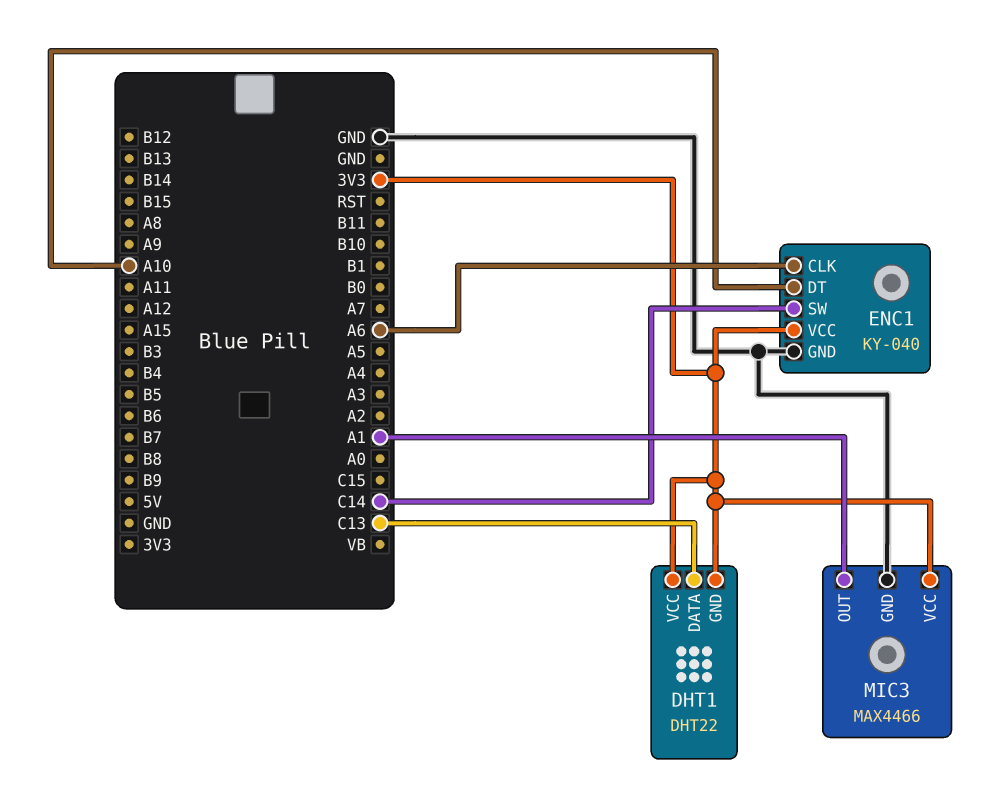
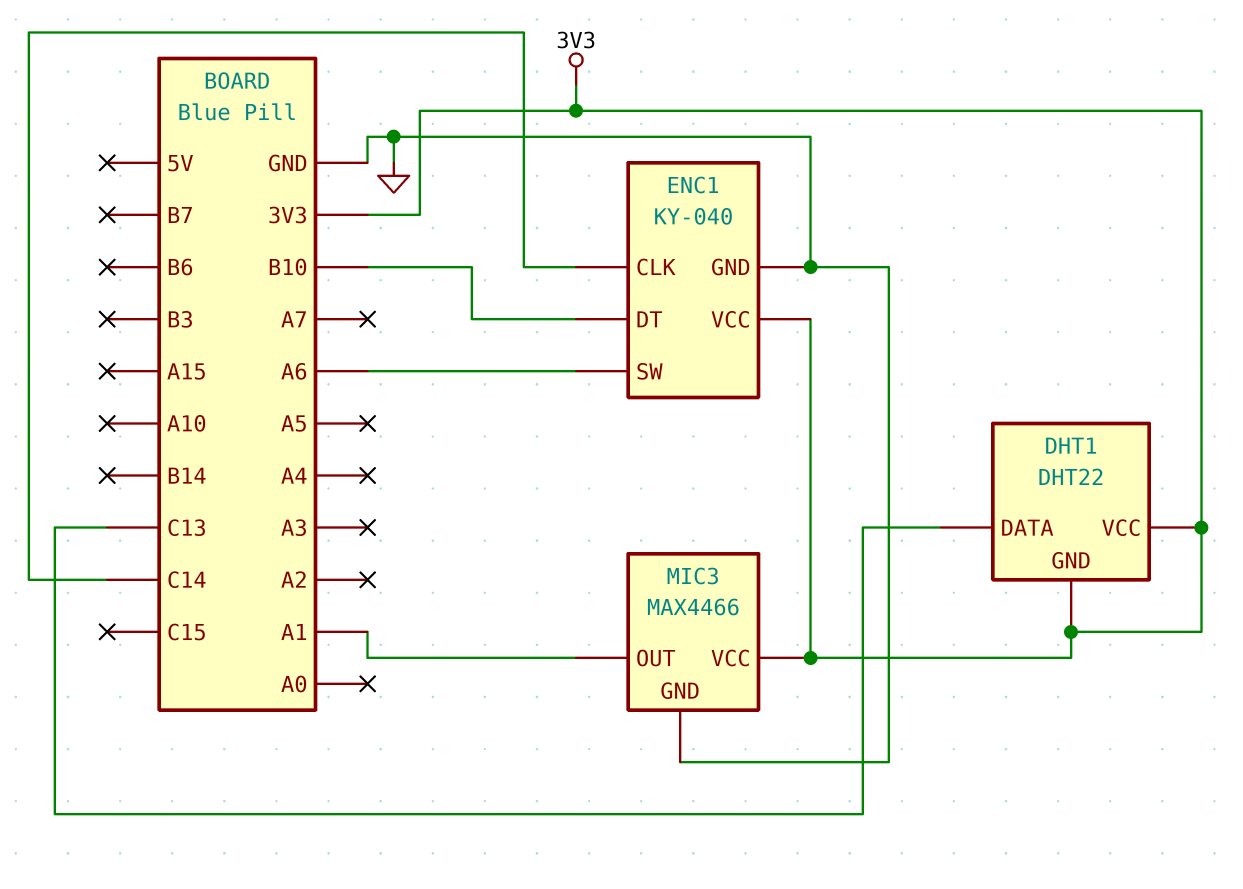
ENC1 pin CLK: A6 -> C14
ENC1 pin DT: A10 -> B10
ENC1 pin SW: C14 -> A6

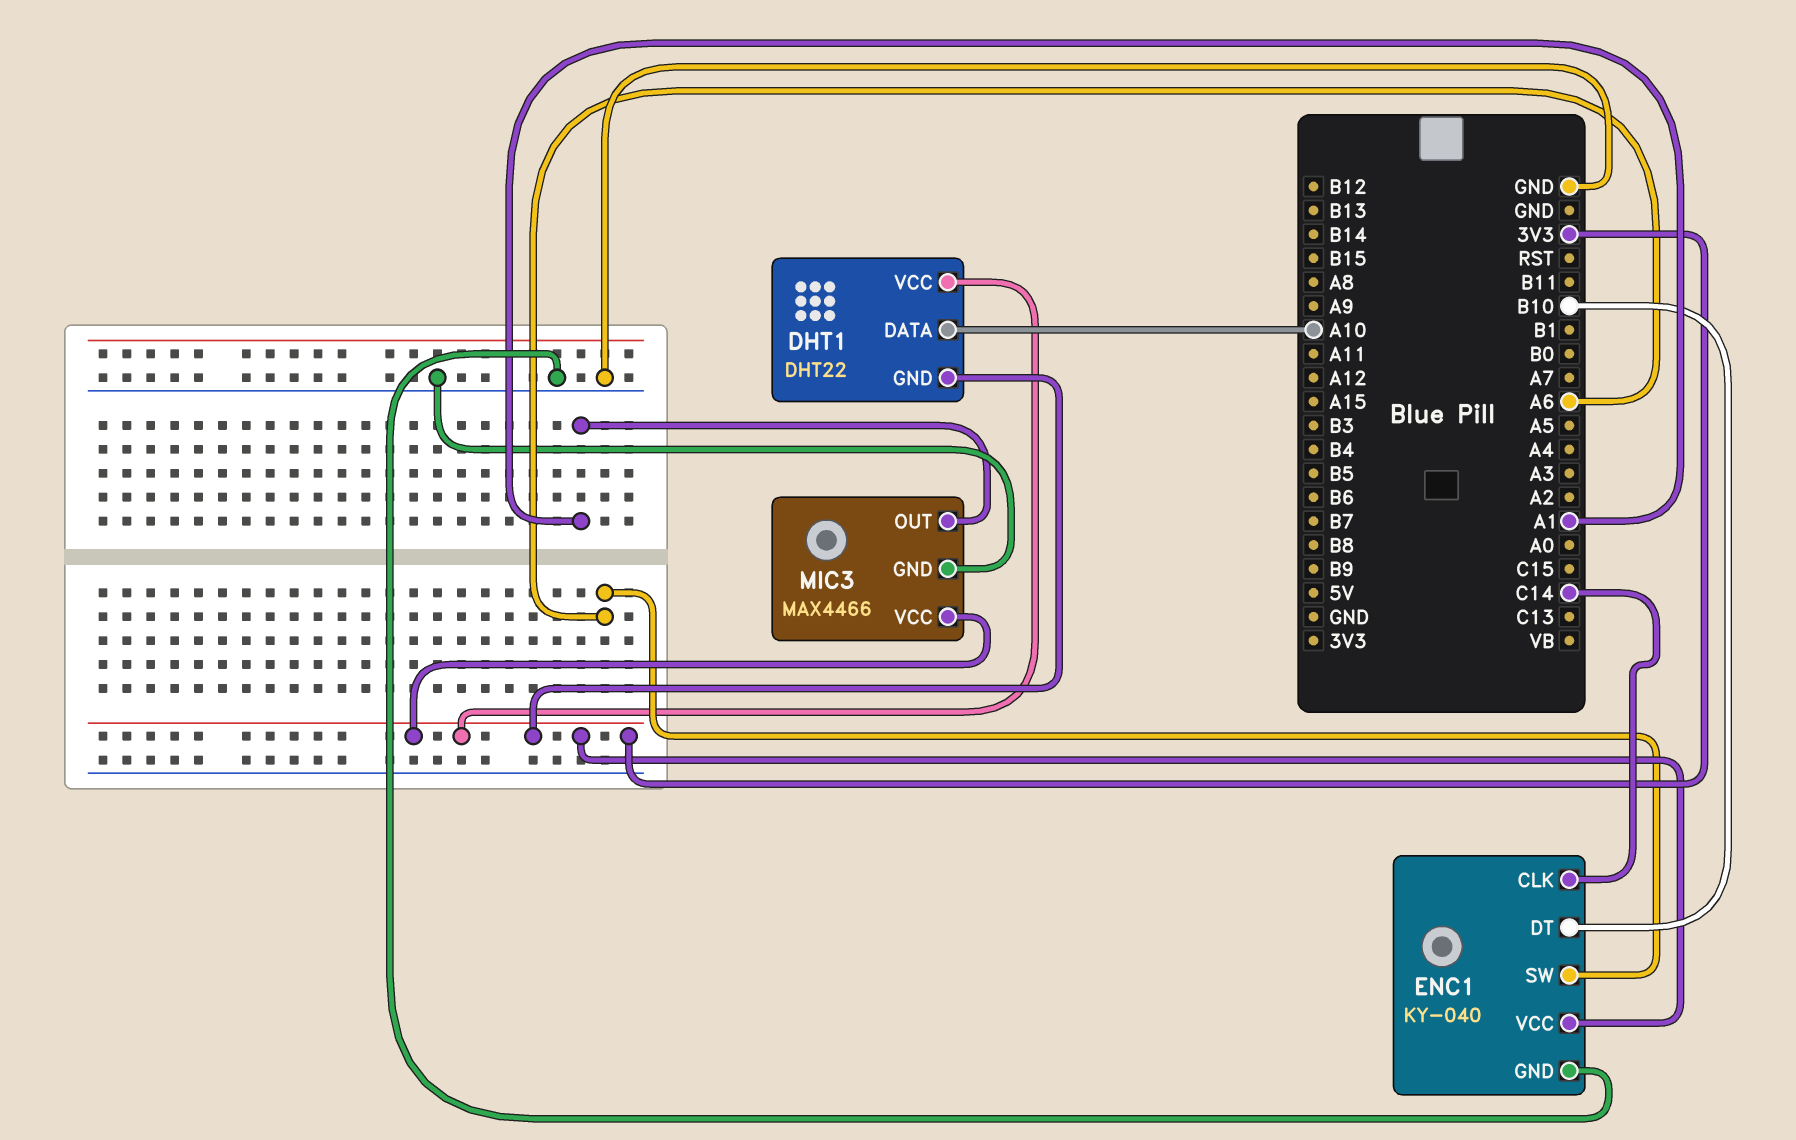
DHT1 pin DATA: C13 -> A10

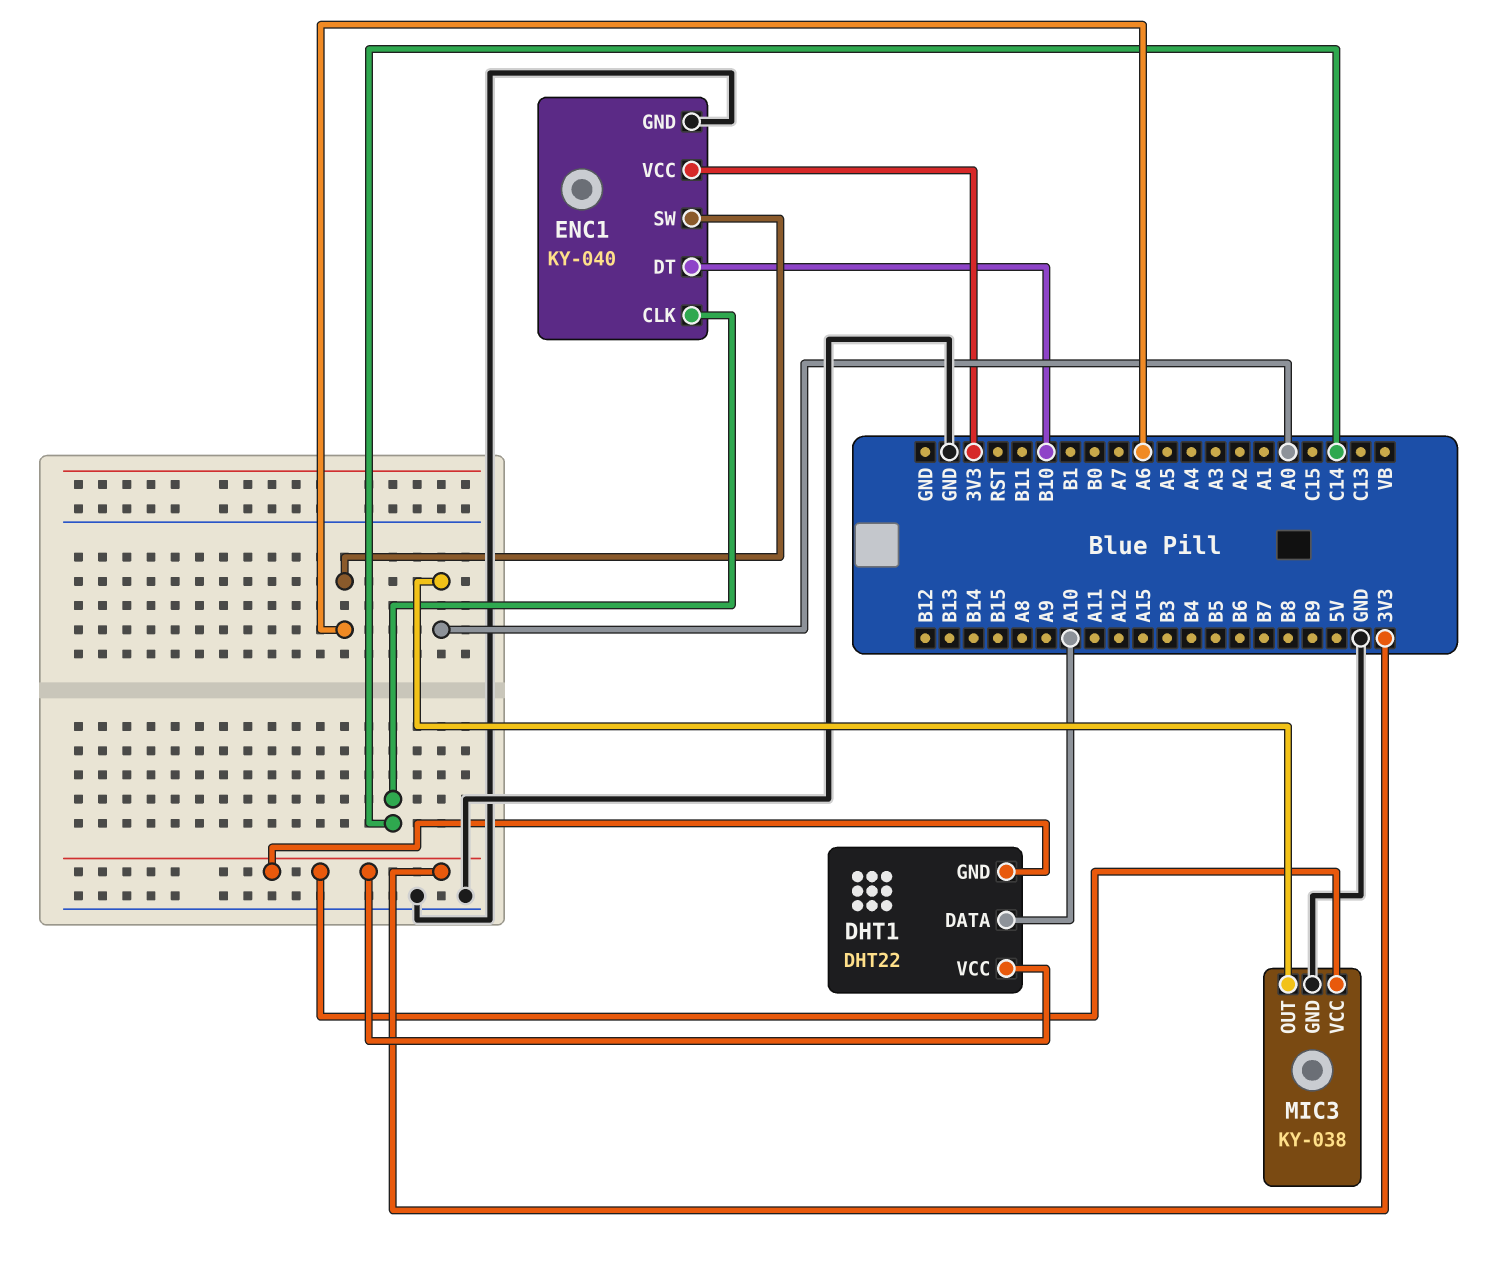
MIC3: MAX4466 -> KY-038
MIC3 pin OUT: A1 -> A0

